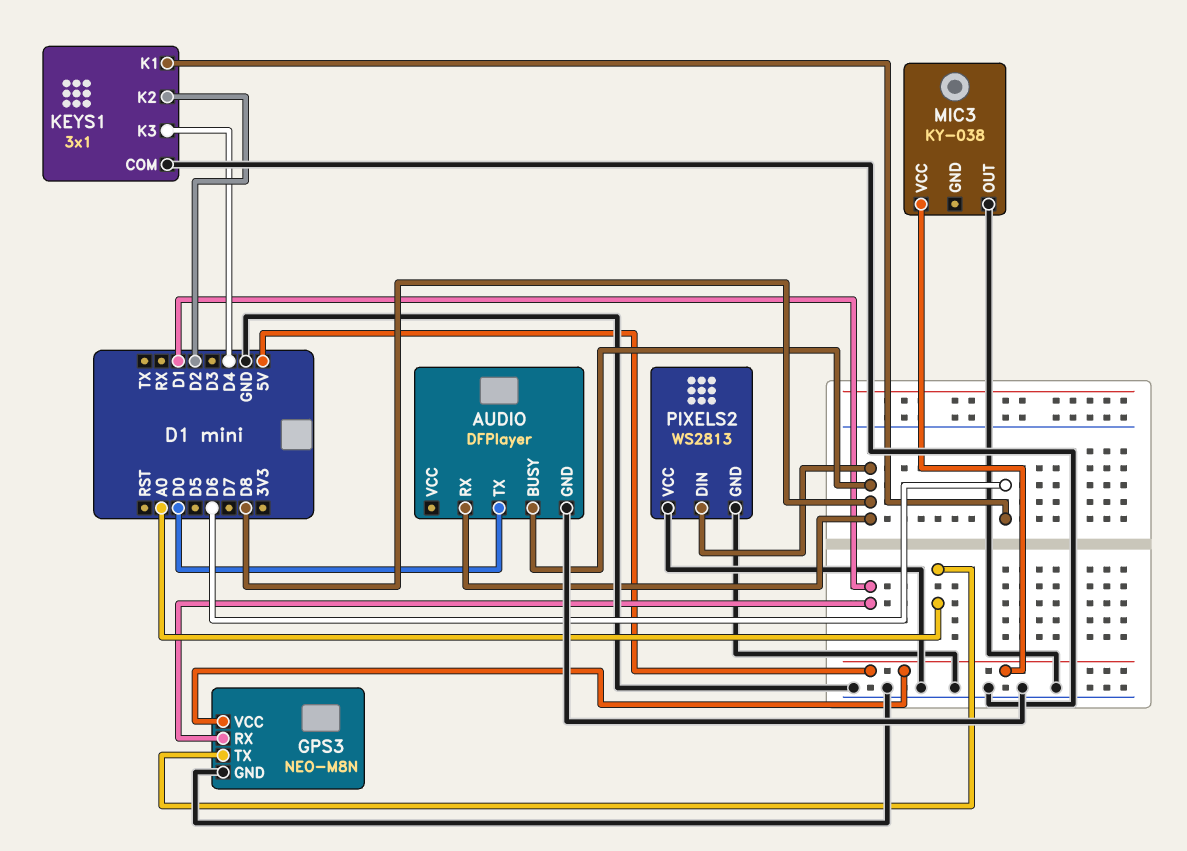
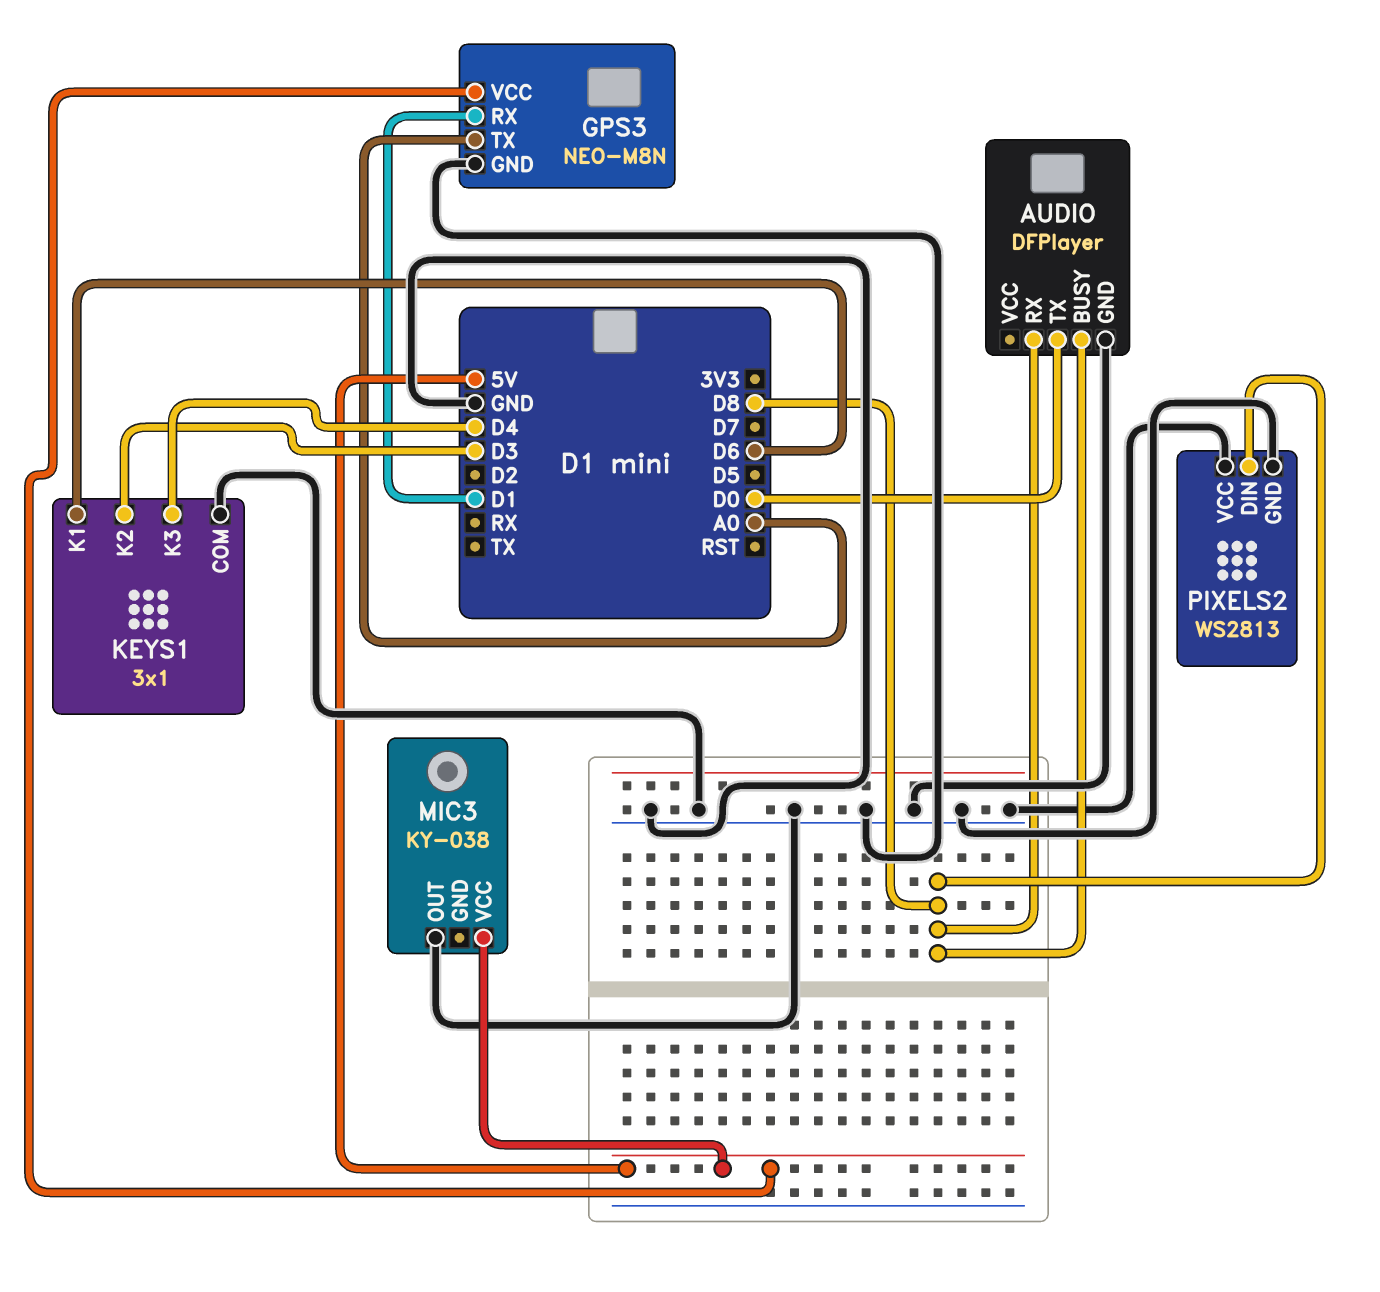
KEYS1 pin K2: D2 -> D3

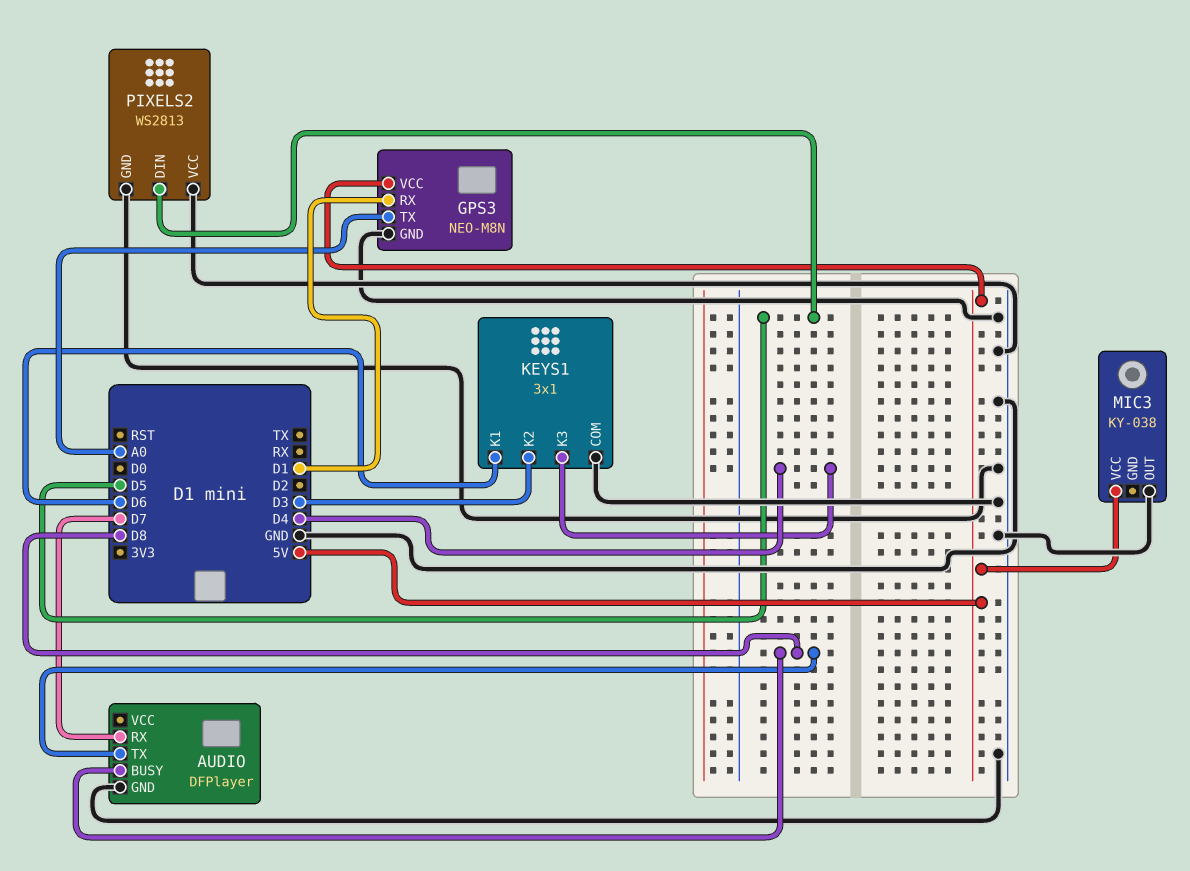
AUDIO pin RX: D8 -> D7
AUDIO pin TX: D0 -> D8
PIXELS2 pin DIN: D8 -> D5

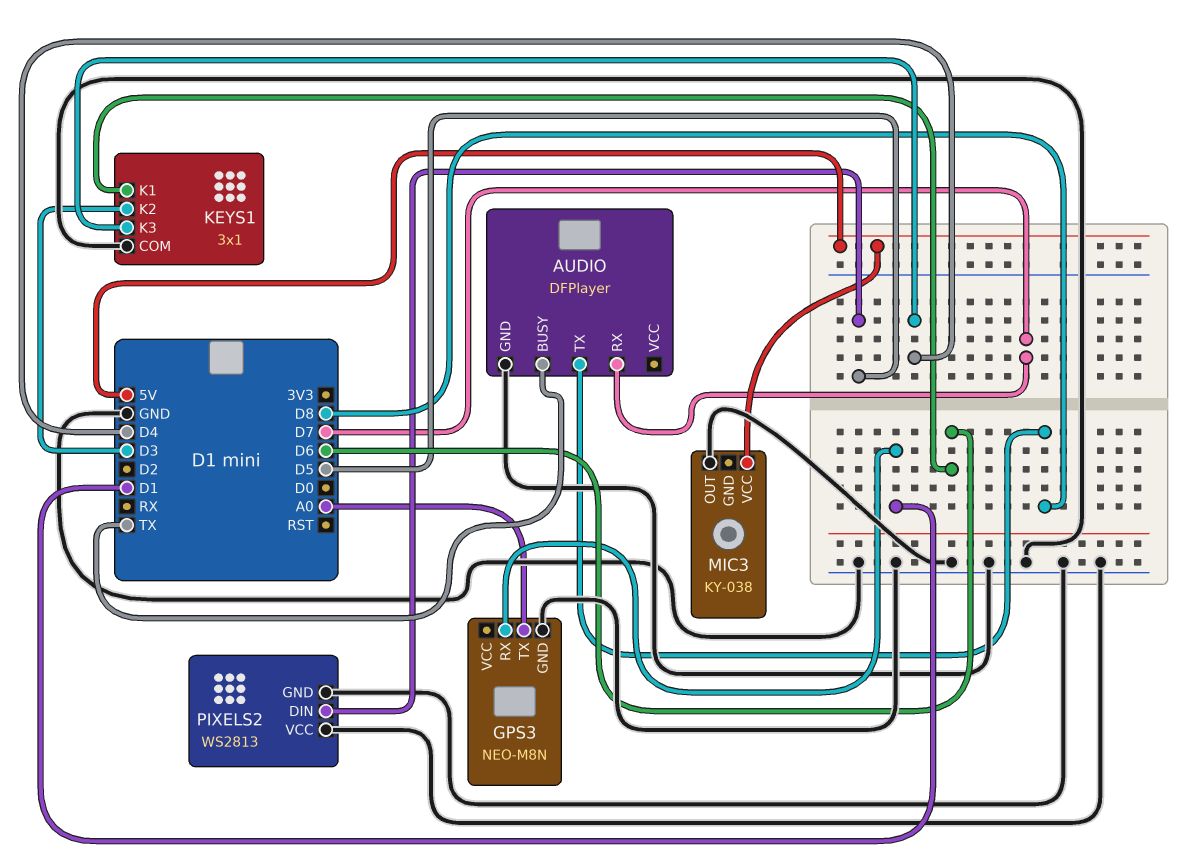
AUDIO pin BUSY: D8 -> TX
GPS3 pin VCC: 5V -> none

